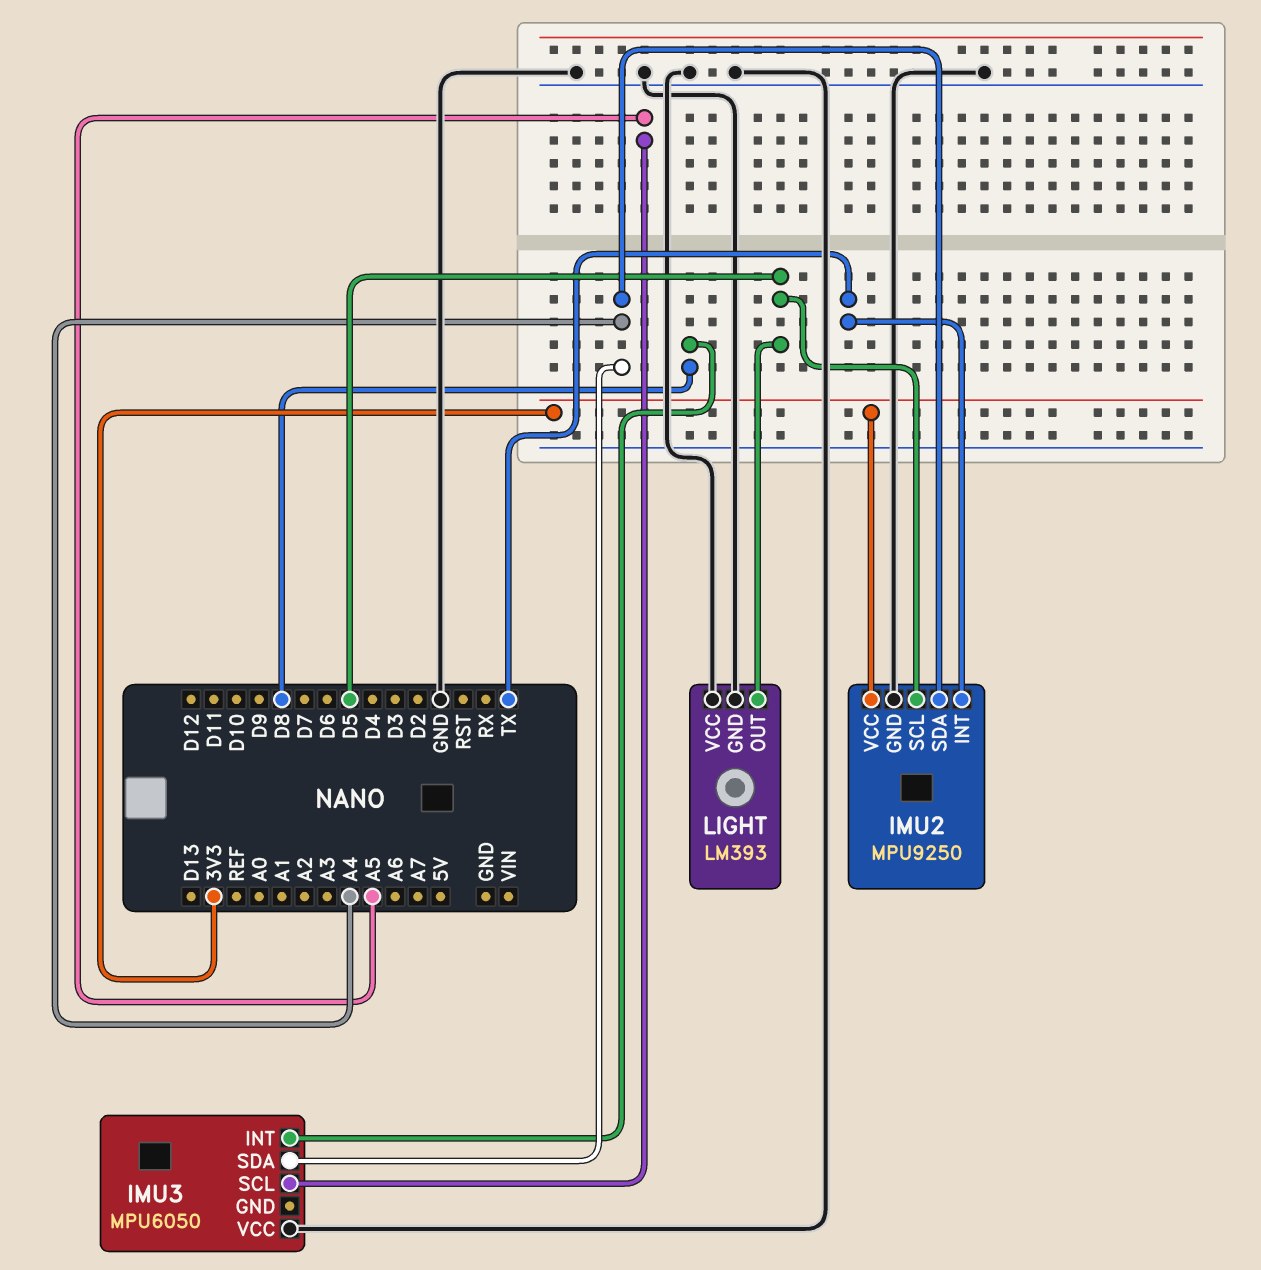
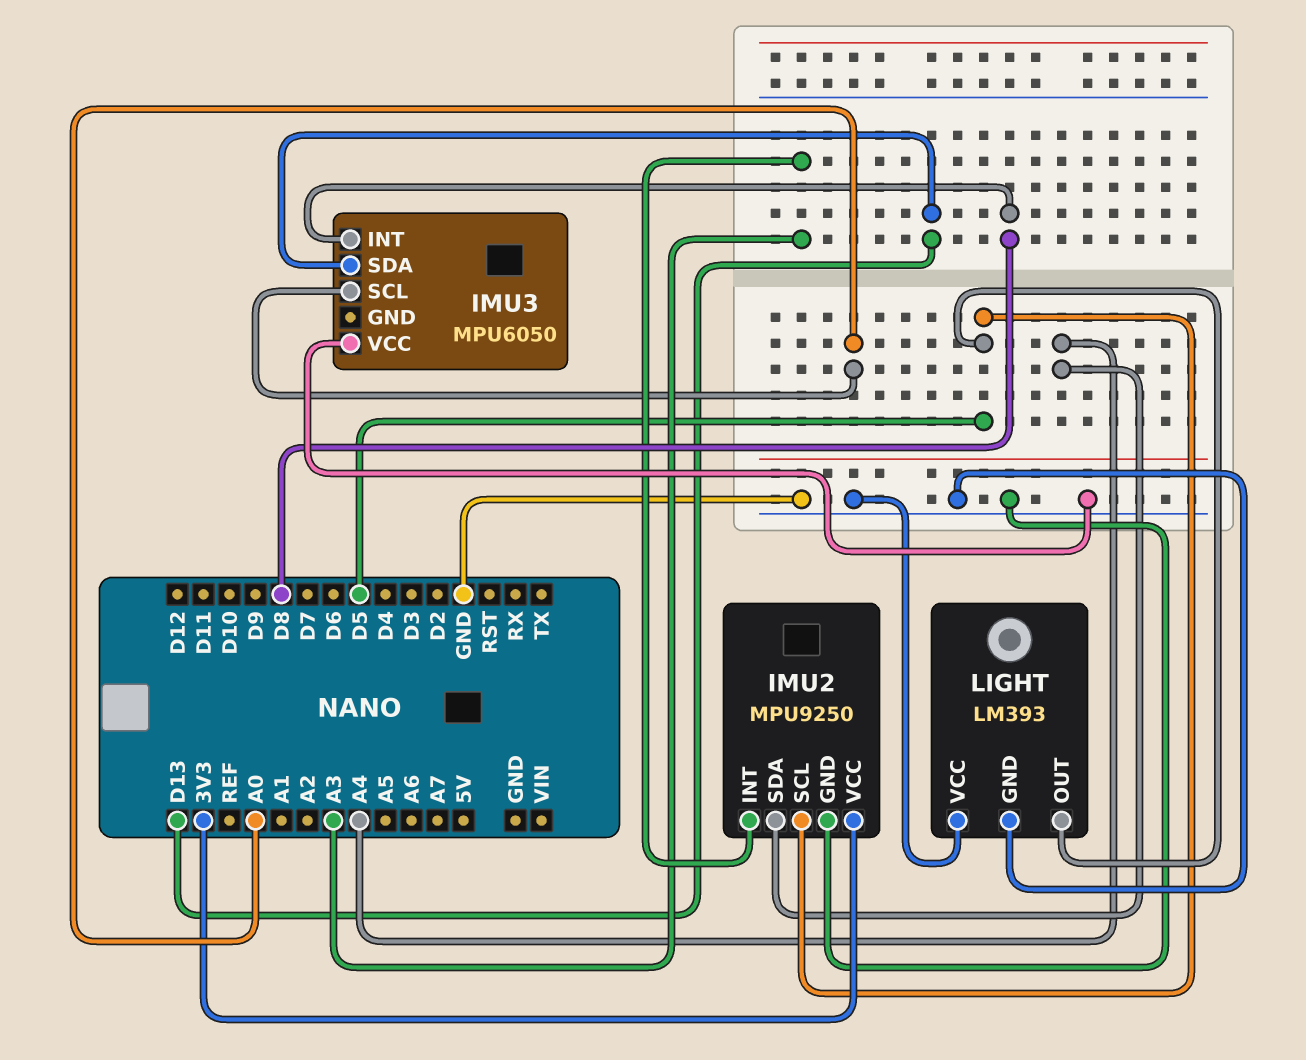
IMU2 pin INT: TX -> A3
IMU3 pin SCL: A5 -> A0
IMU3 pin SDA: A4 -> D13

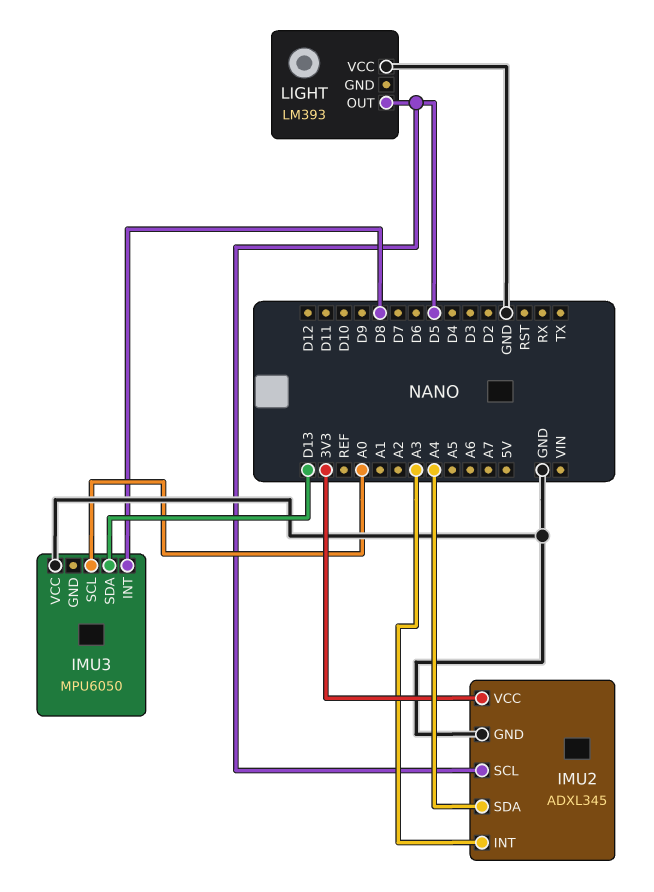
IMU2: MPU9250 -> ADXL345
LIGHT pin GND: GND -> none

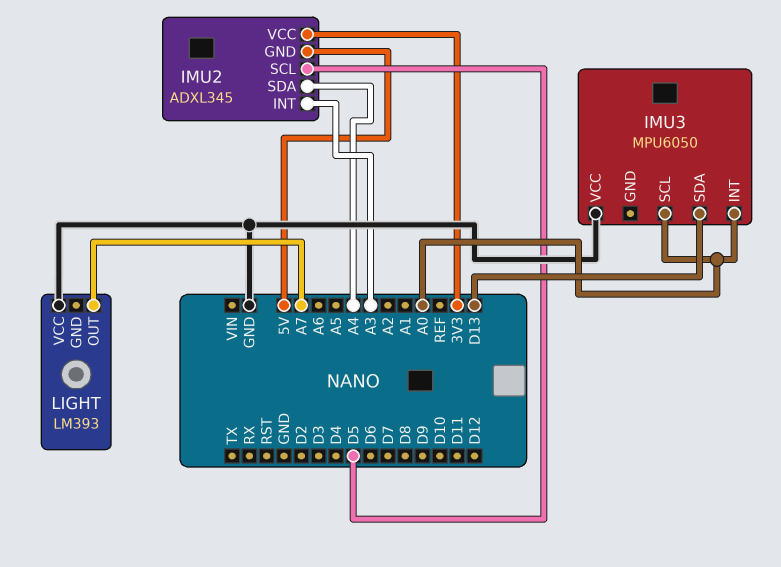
IMU2 pin GND: GND -> 5V
IMU3 pin INT: D8 -> A0
LIGHT pin OUT: D5 -> A7

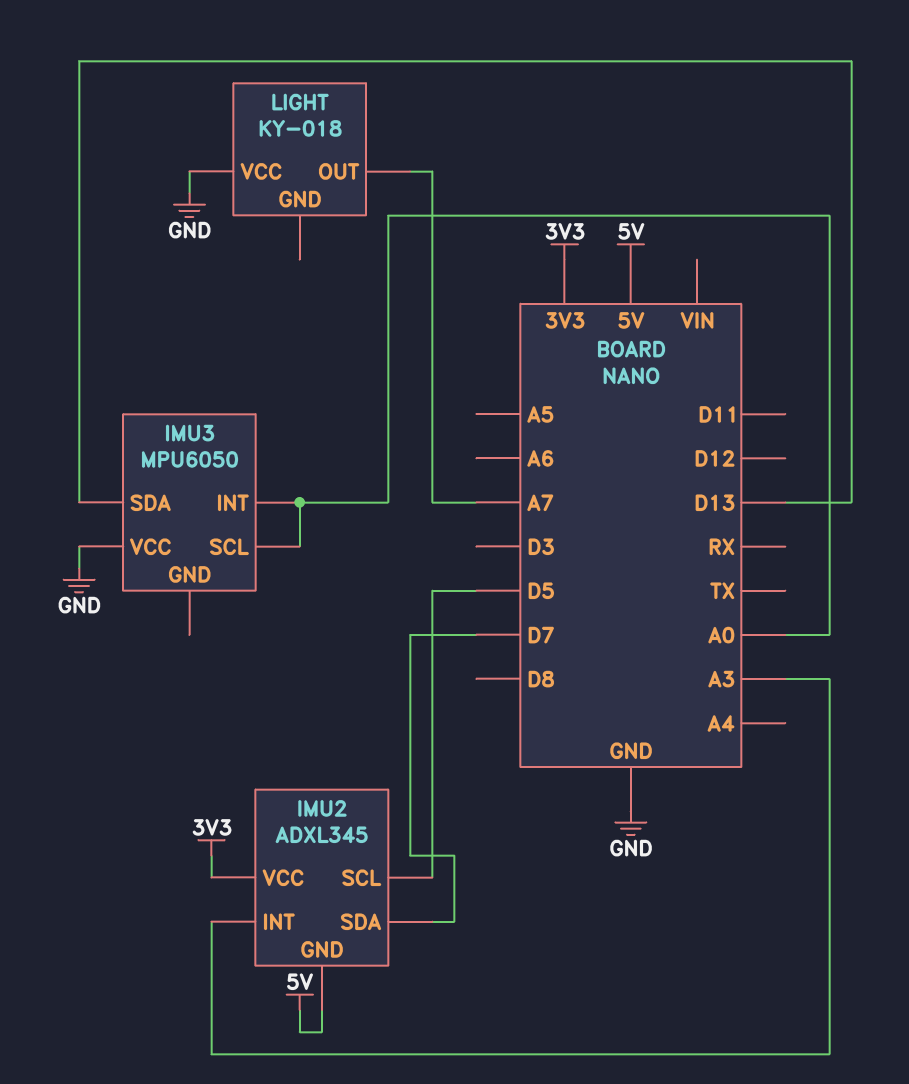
IMU2 pin SDA: A4 -> D7
LIGHT: LM393 -> KY-018

